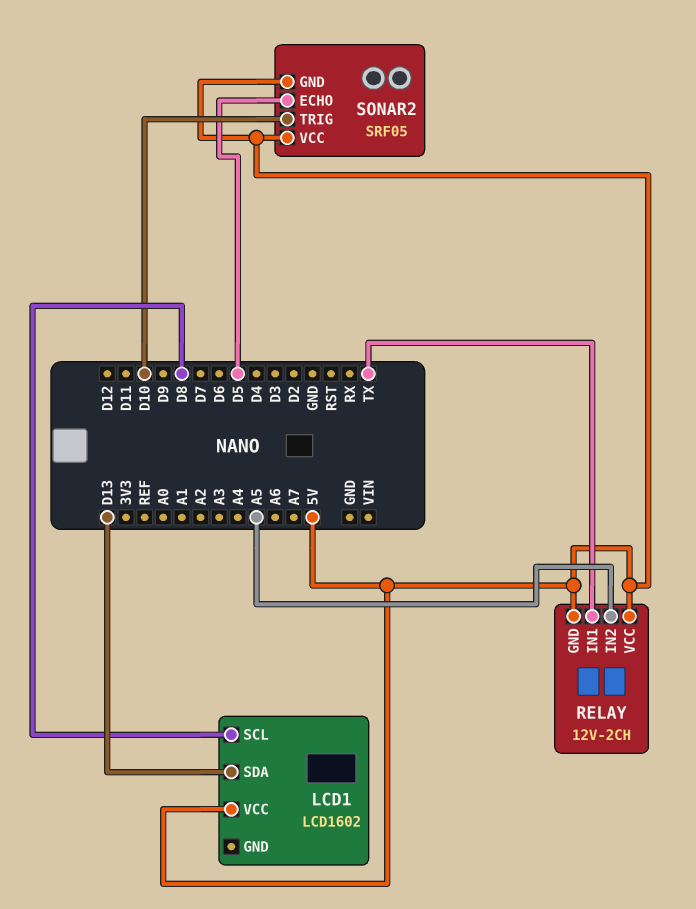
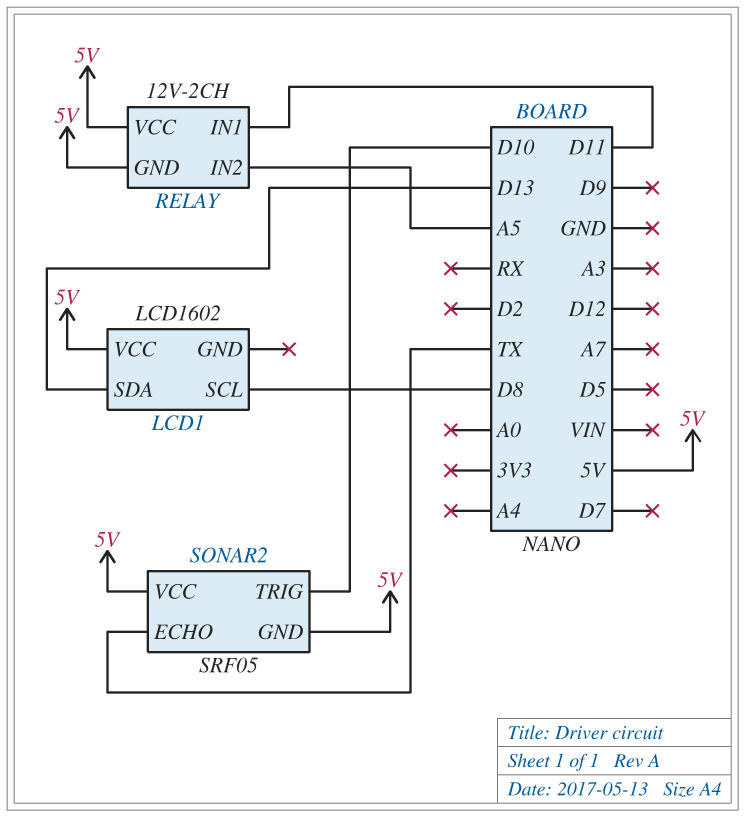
RELAY pin IN1: TX -> D11
SONAR2 pin ECHO: D5 -> TX

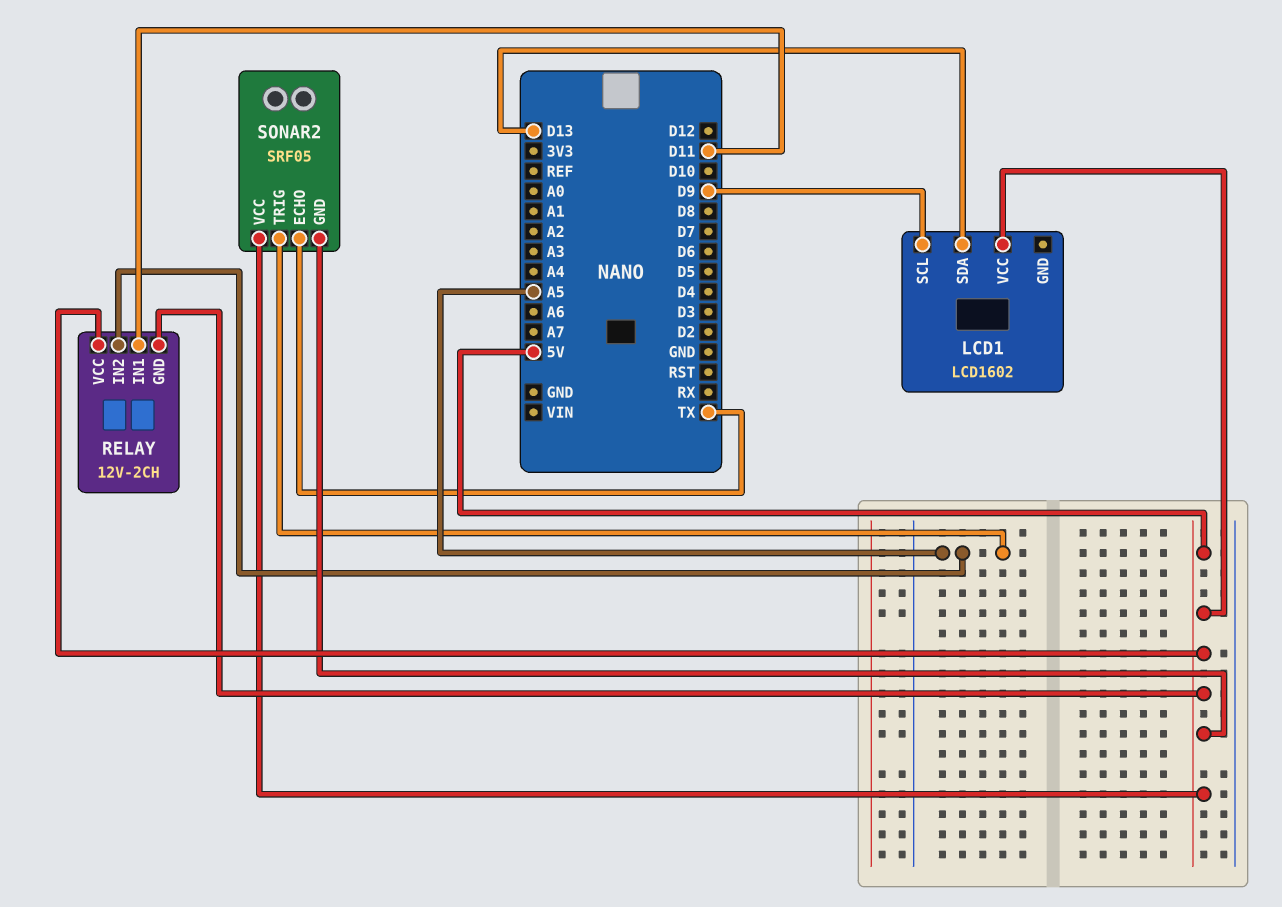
LCD1 pin SCL: D8 -> D9
SONAR2 pin TRIG: D10 -> A5

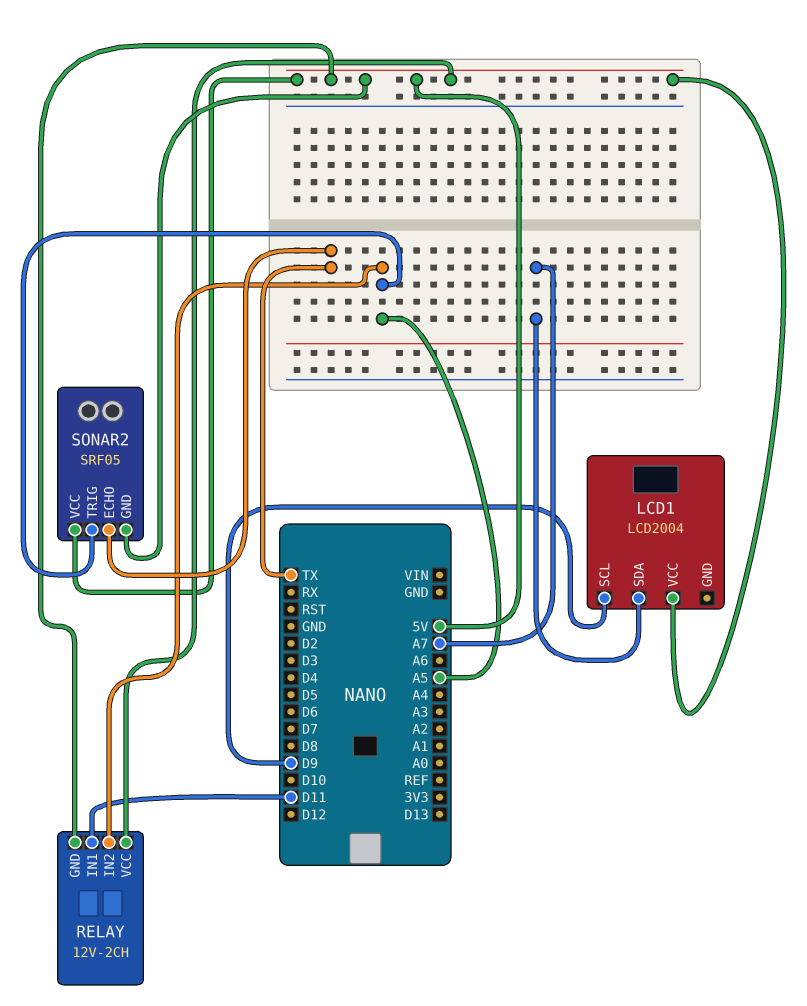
LCD1: LCD1602 -> LCD2004
LCD1 pin SDA: D13 -> A7

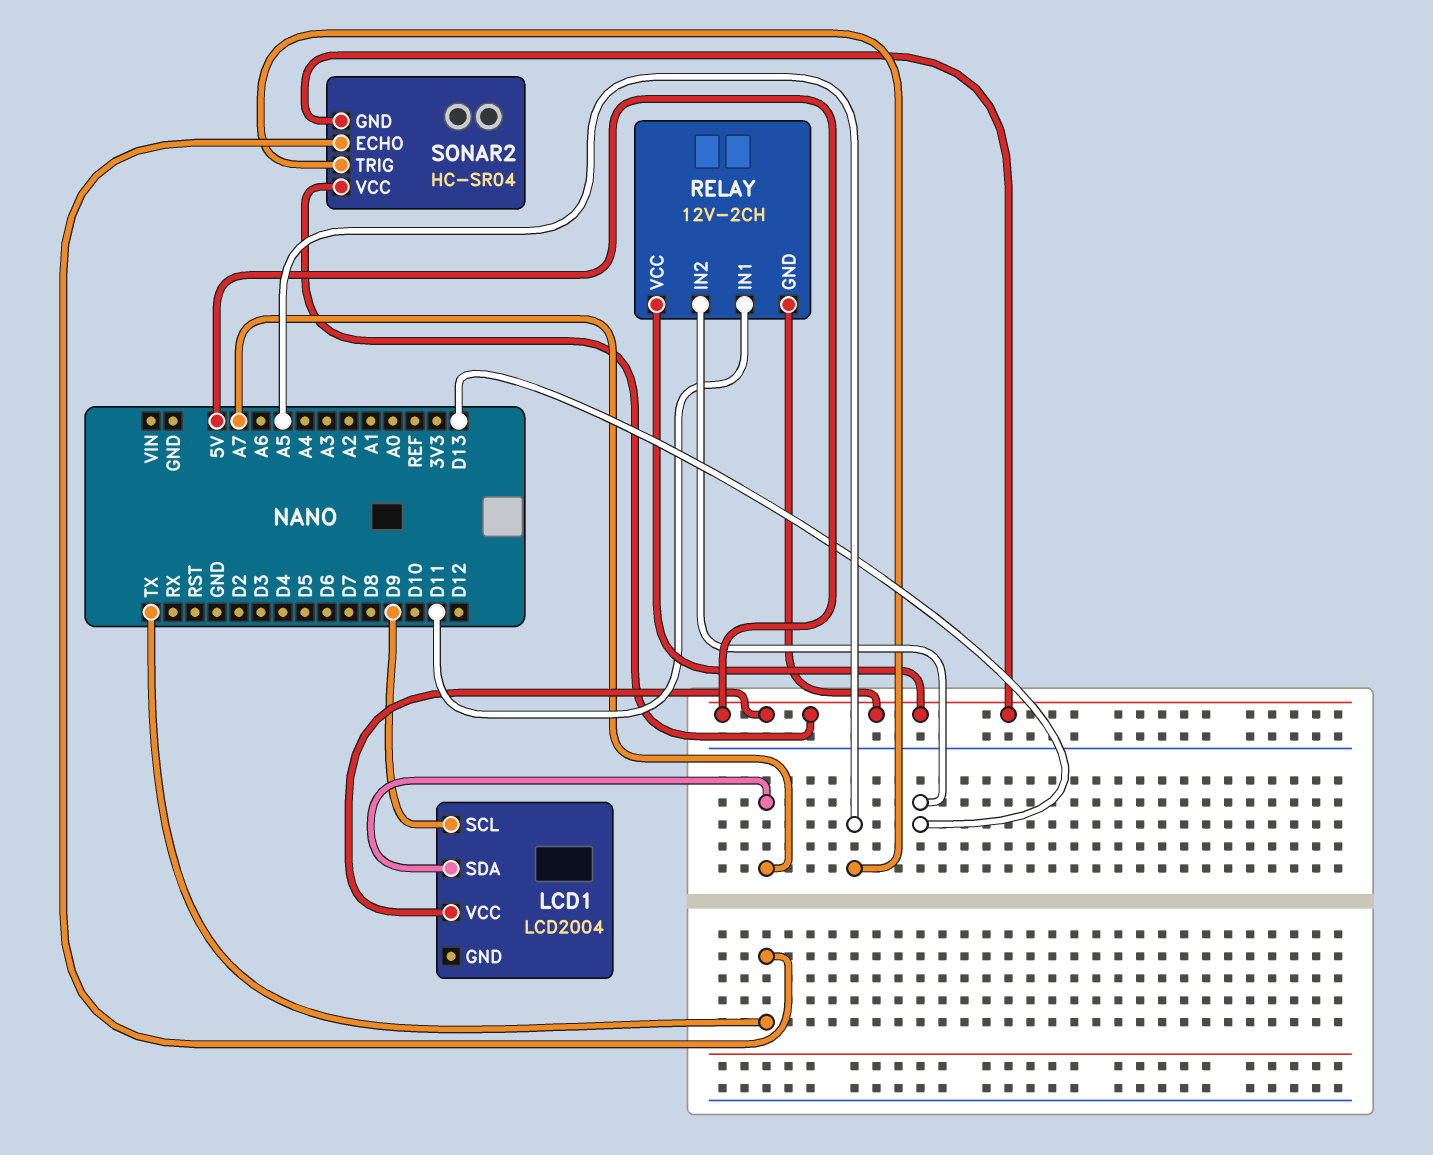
RELAY pin IN2: A5 -> D13
SONAR2: SRF05 -> HC-SR04

